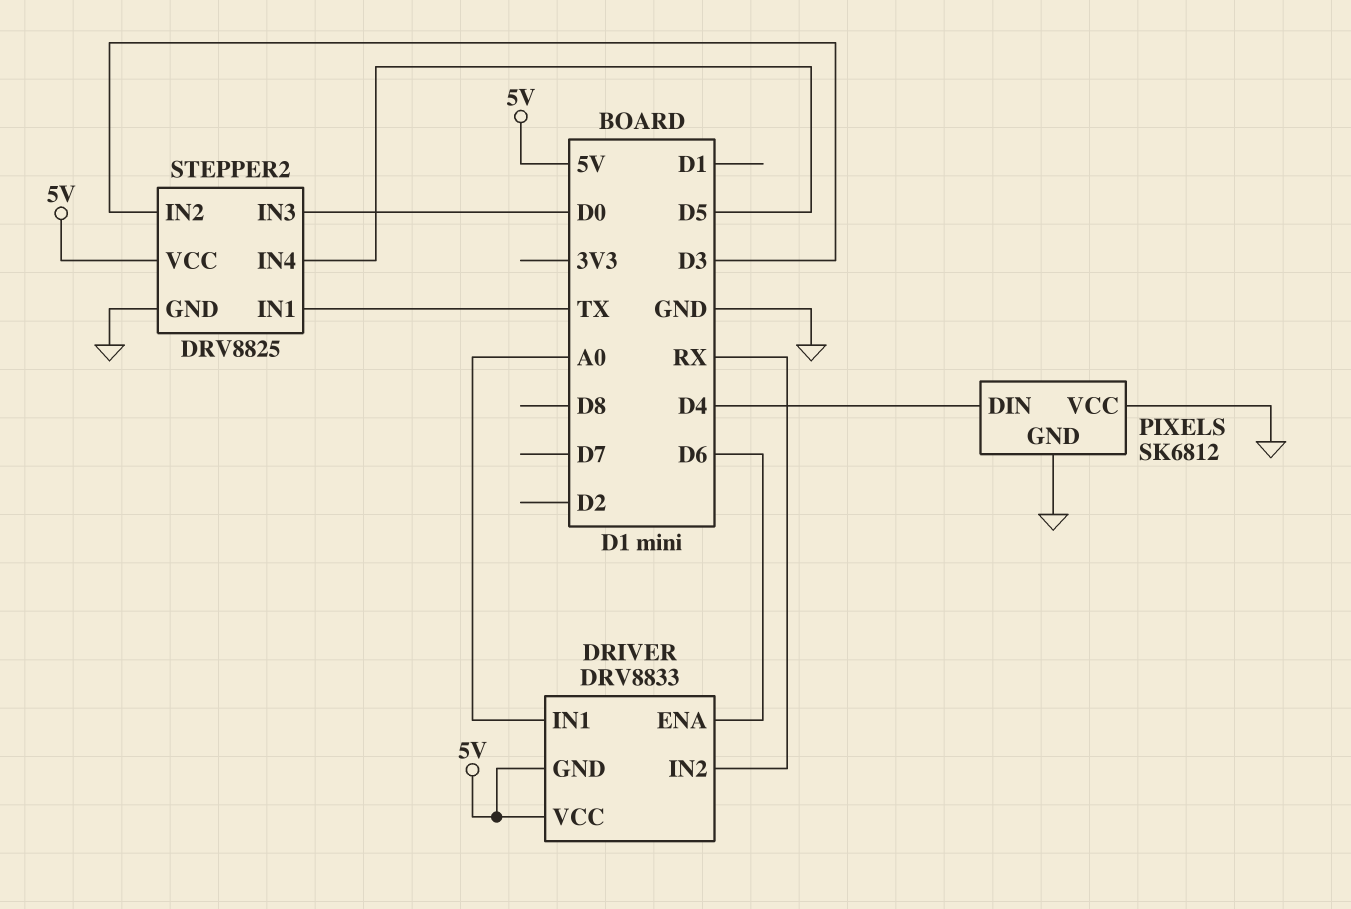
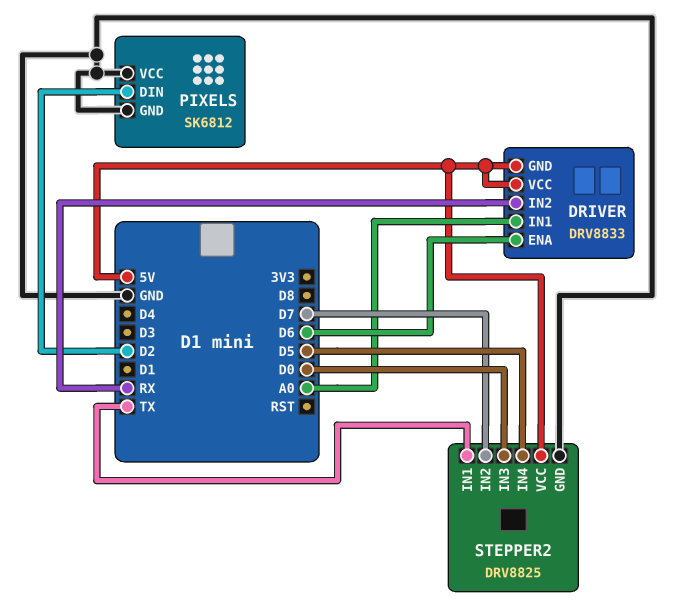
PIXELS pin DIN: D4 -> D2
STEPPER2 pin IN2: D3 -> D7

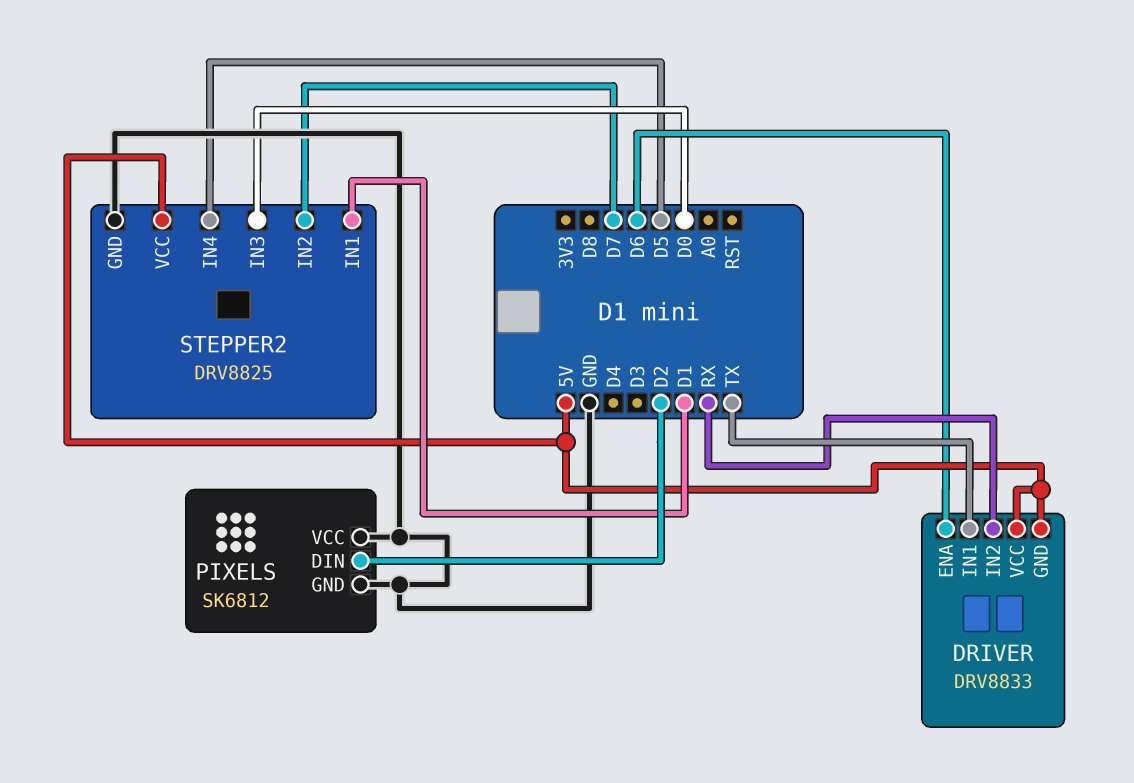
DRIVER pin IN1: A0 -> TX
STEPPER2 pin IN1: TX -> D1

